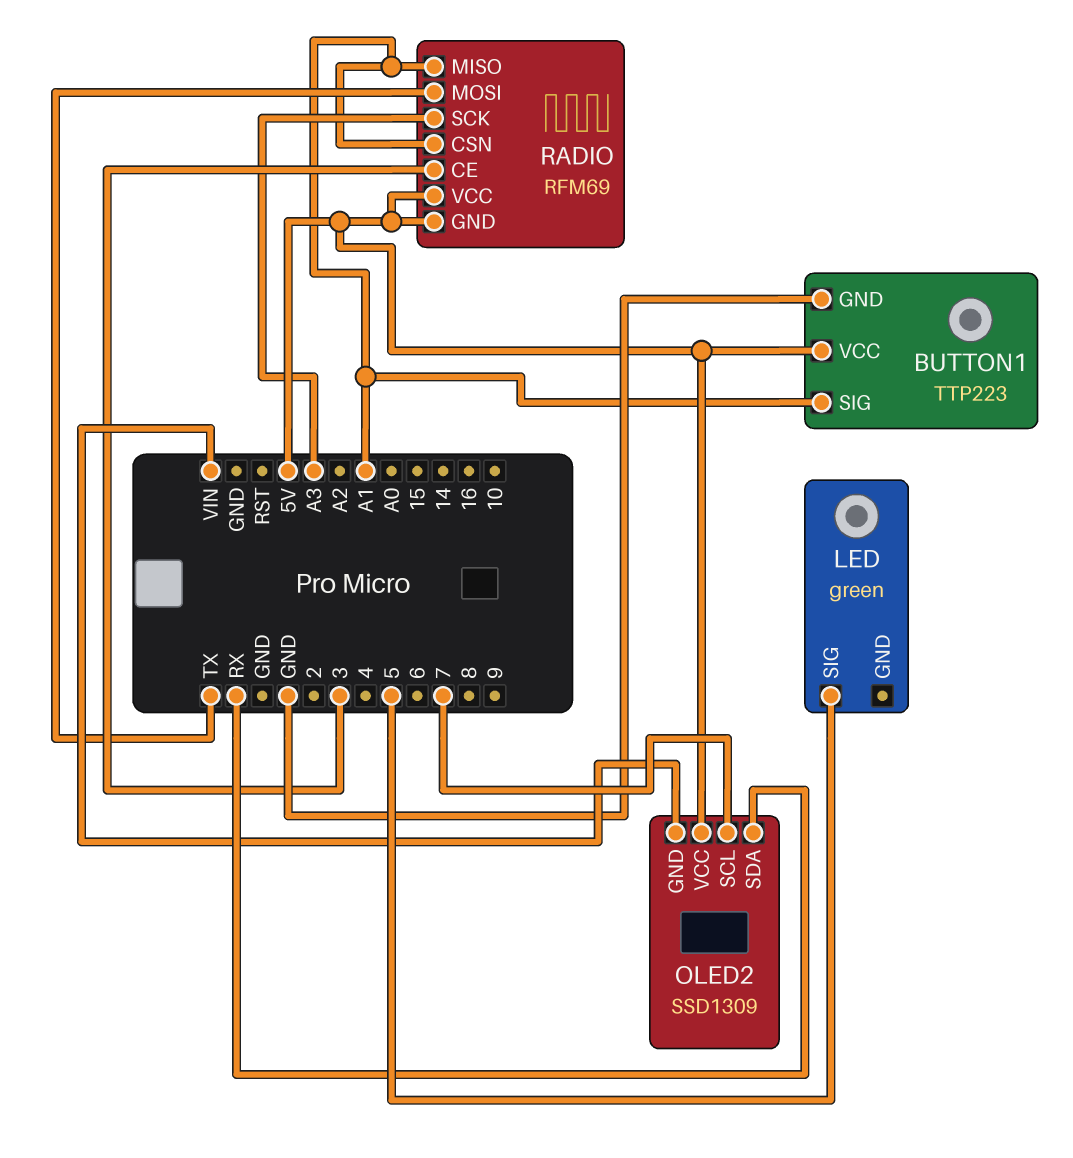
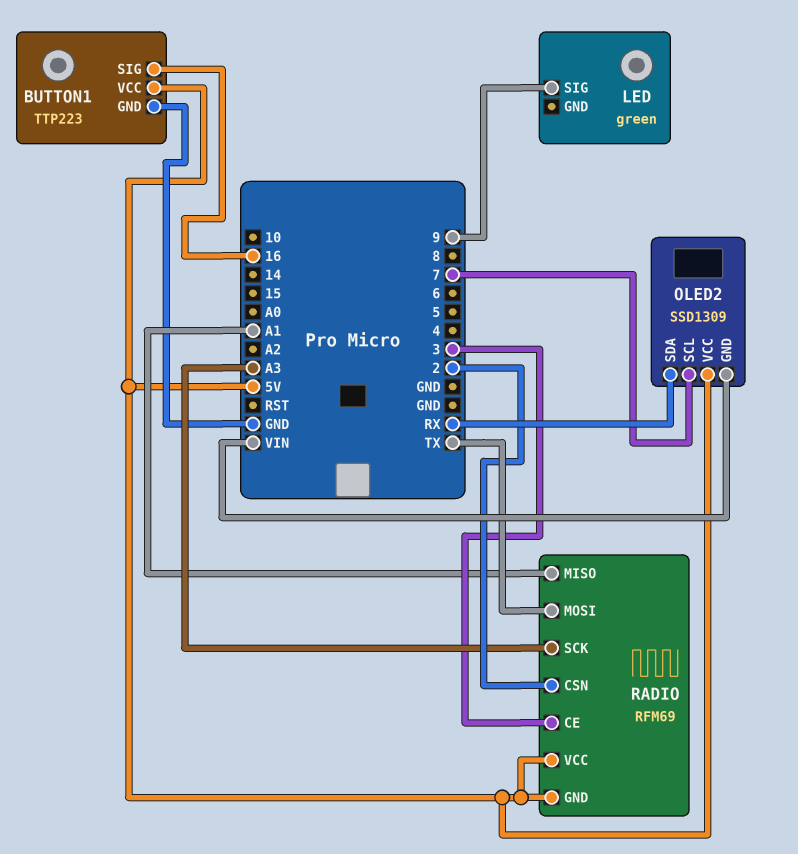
BUTTON1 pin SIG: A1 -> 16
LED pin SIG: 5 -> 9
RADIO pin CSN: A1 -> 2

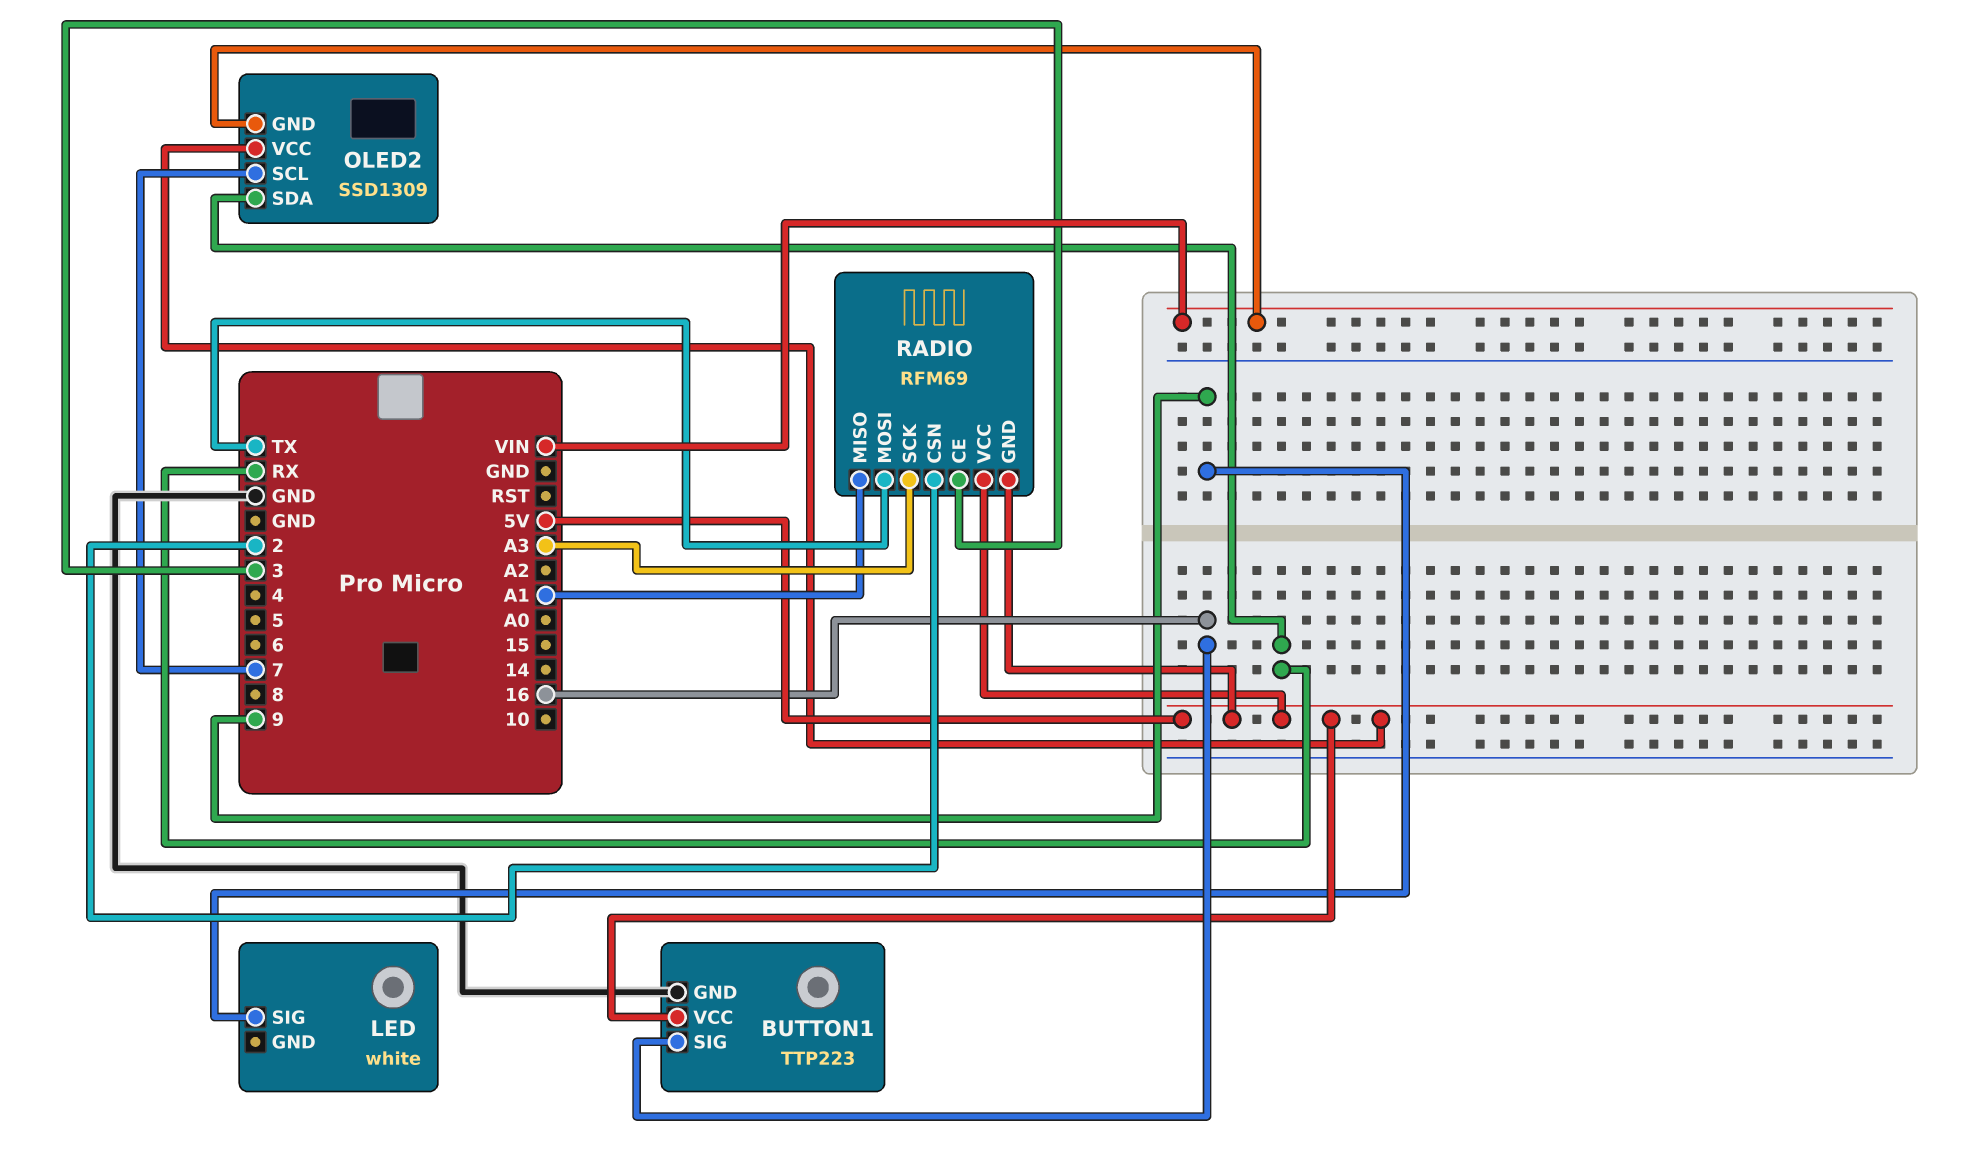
LED: green -> white

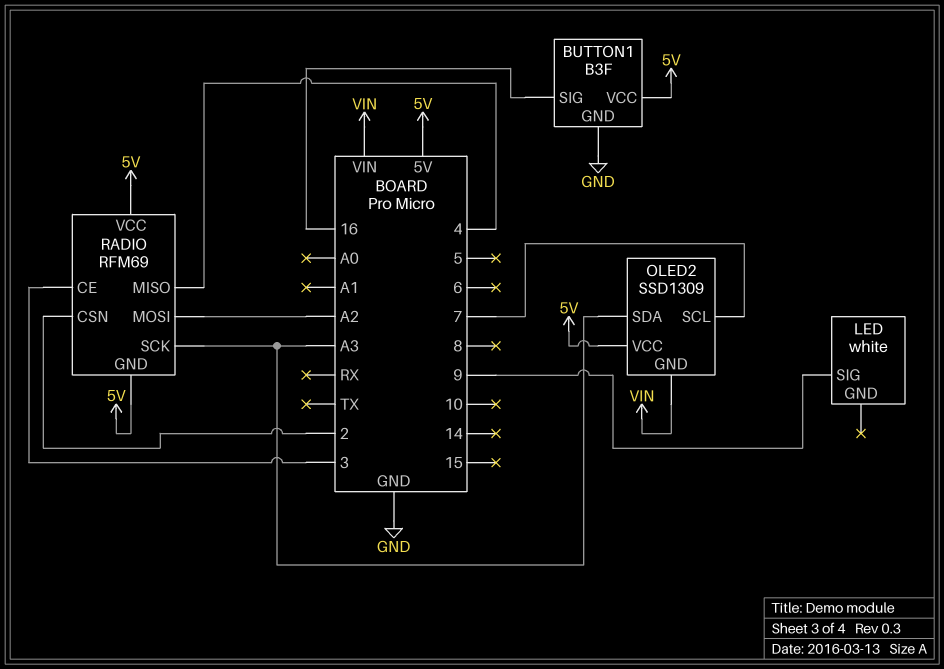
BUTTON1: TTP223 -> B3F
OLED2 pin SDA: RX -> A3
RADIO pin MISO: A1 -> 4
RADIO pin MOSI: TX -> A2

